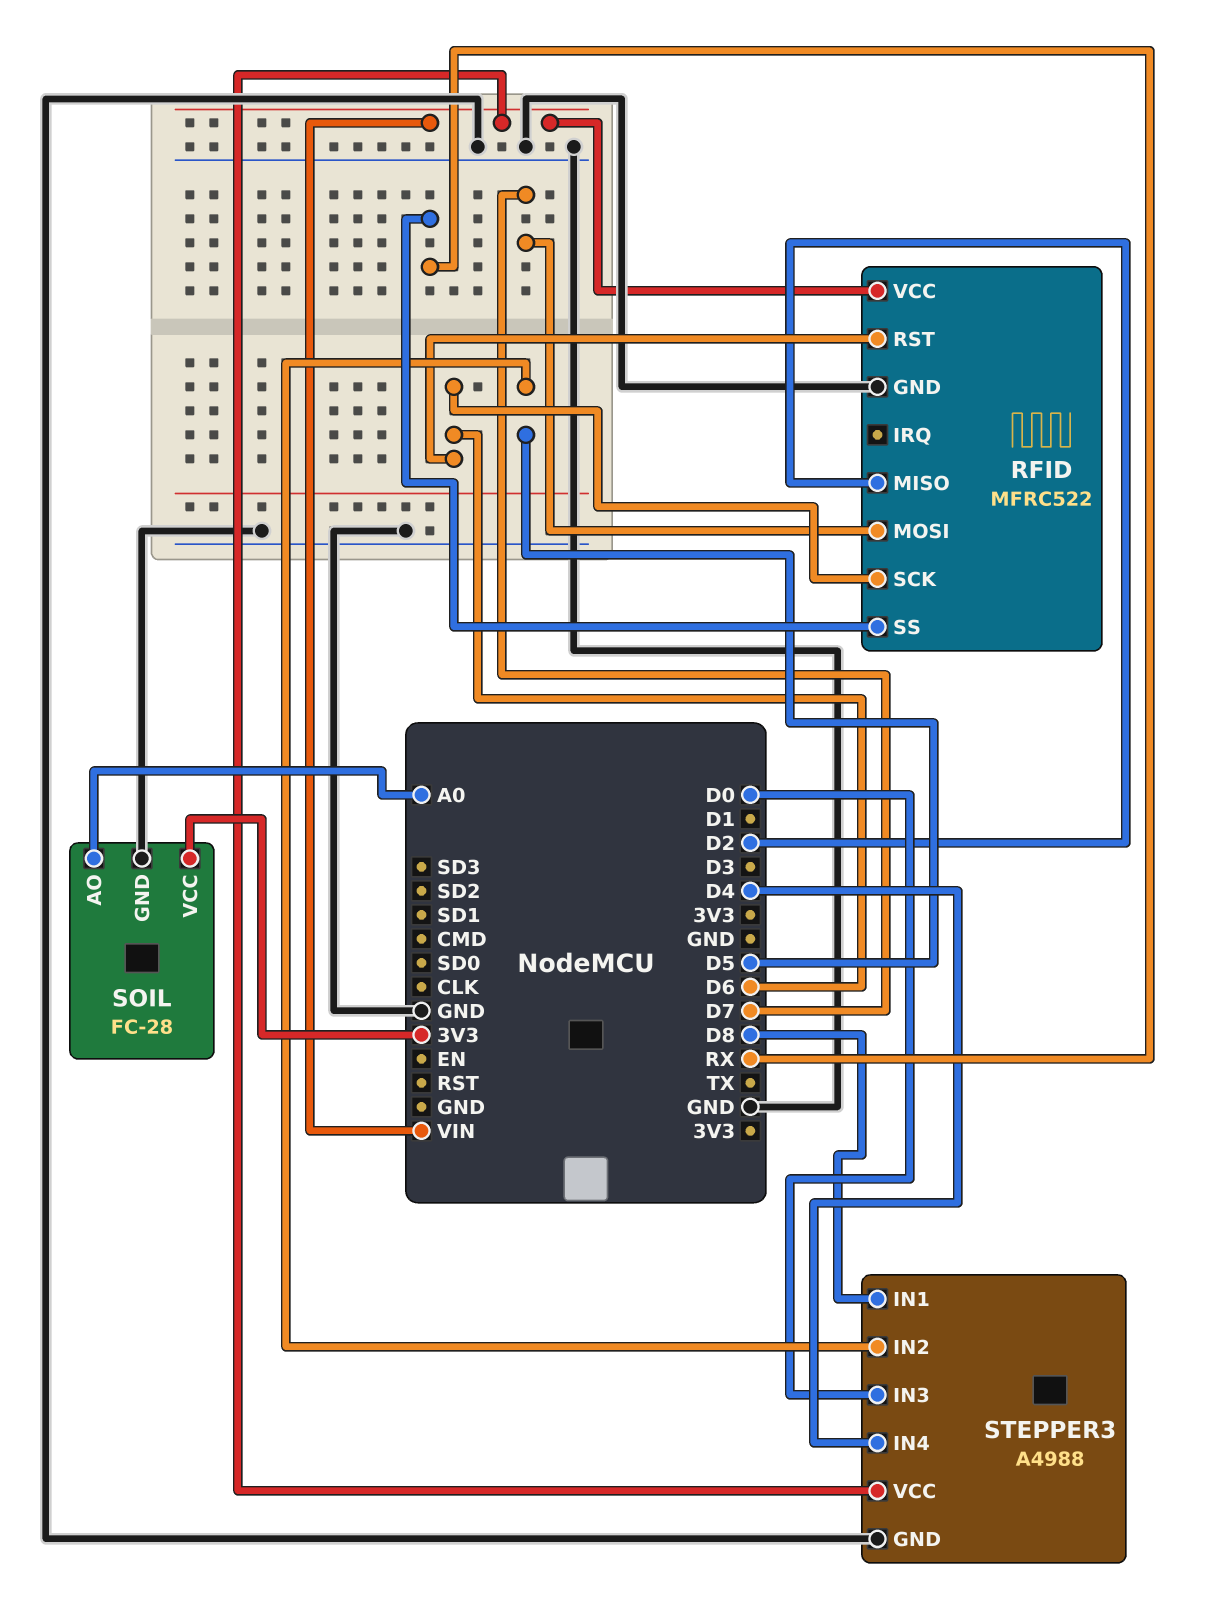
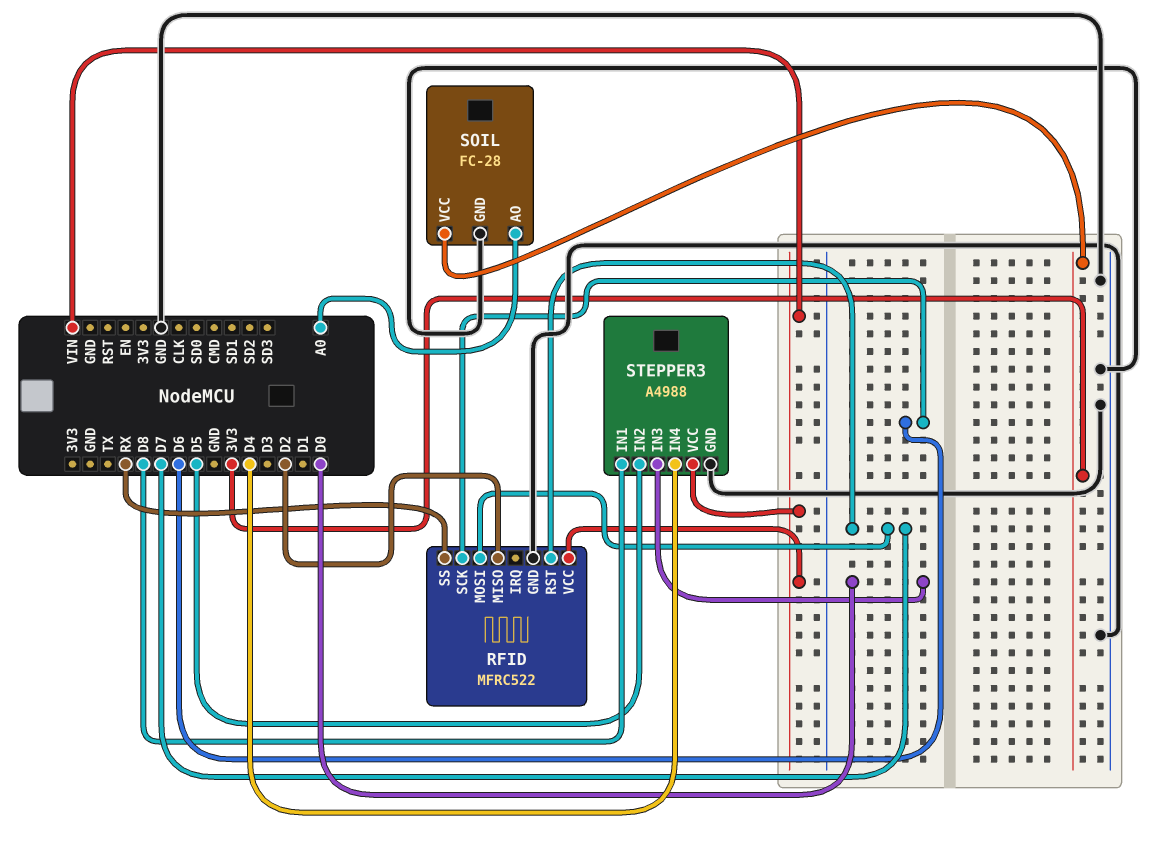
RFID pin RST: D6 -> D7

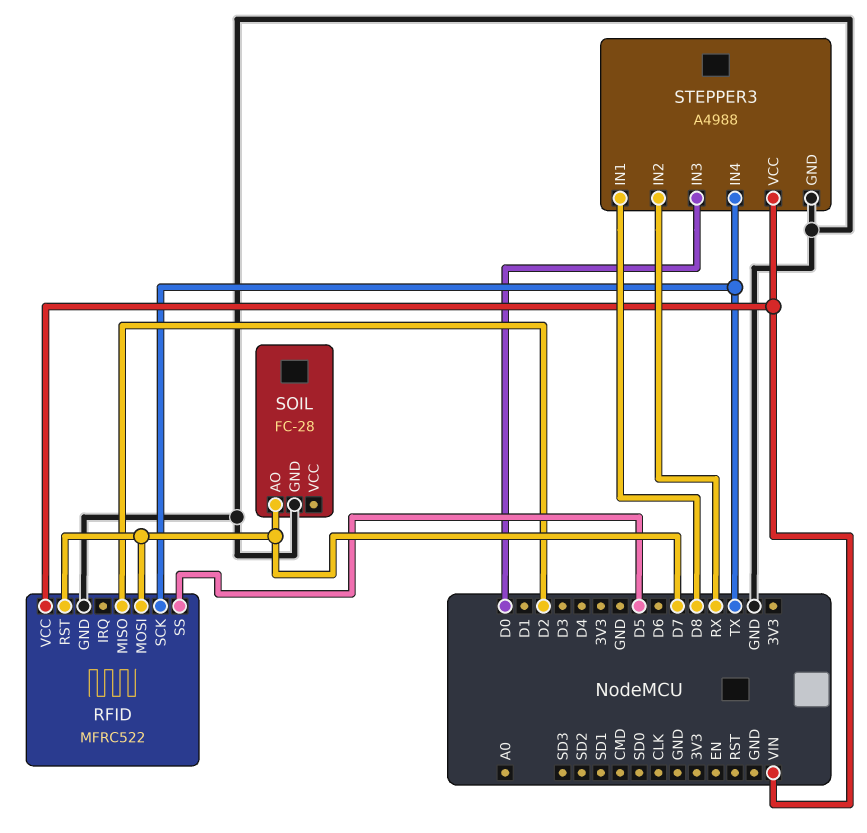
RFID pin SCK: D6 -> TX
RFID pin SS: RX -> D5
SOIL pin AO: A0 -> D7
SOIL pin VCC: 3V3 -> none
STEPPER3 pin IN2: D5 -> RX
STEPPER3 pin IN4: D4 -> TX

